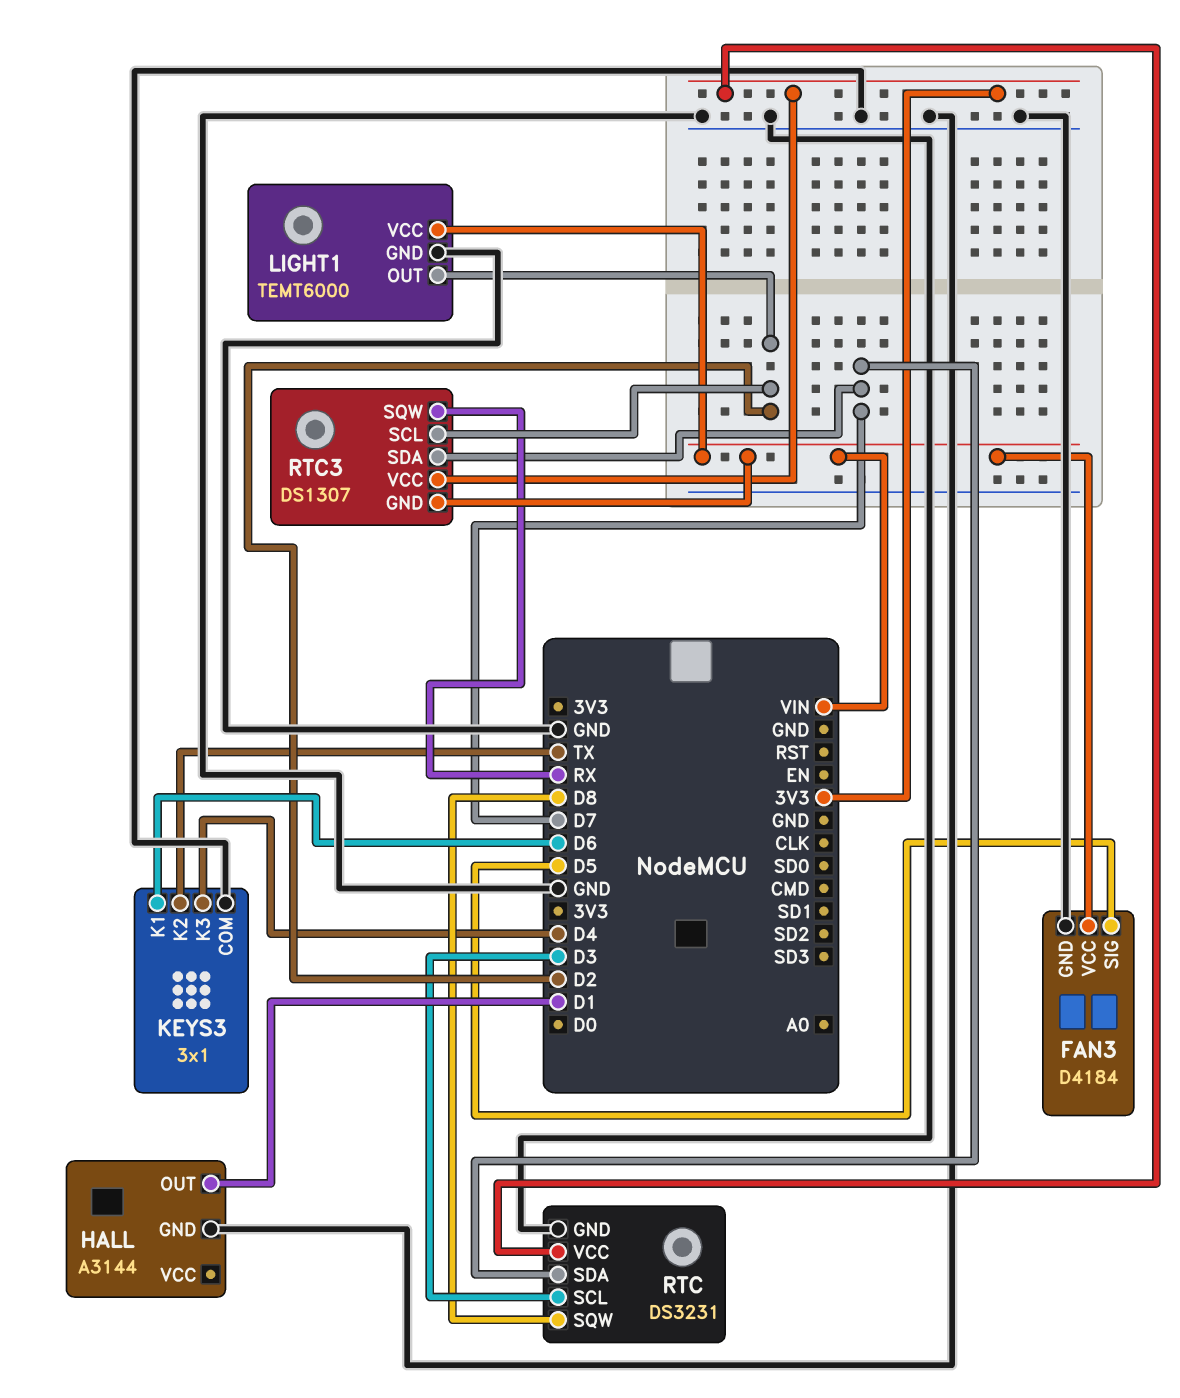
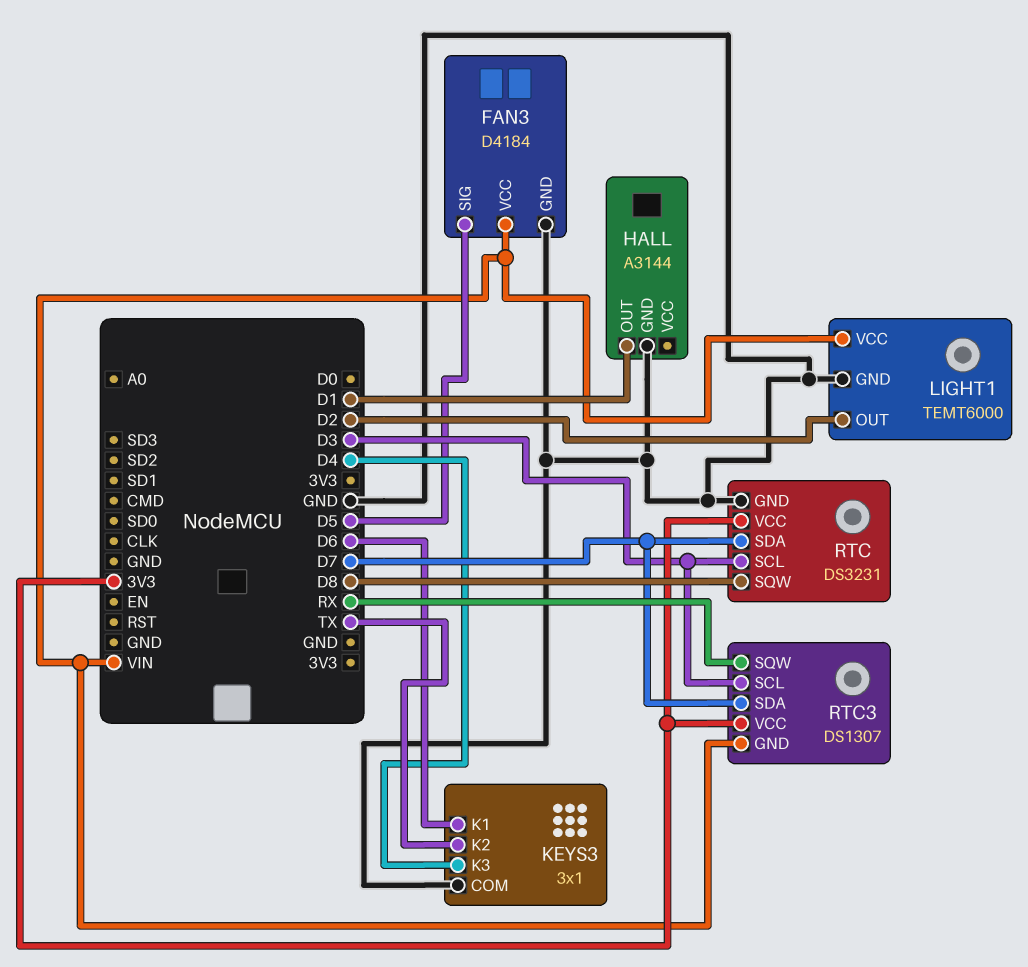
RTC3 pin SCL: D2 -> D3

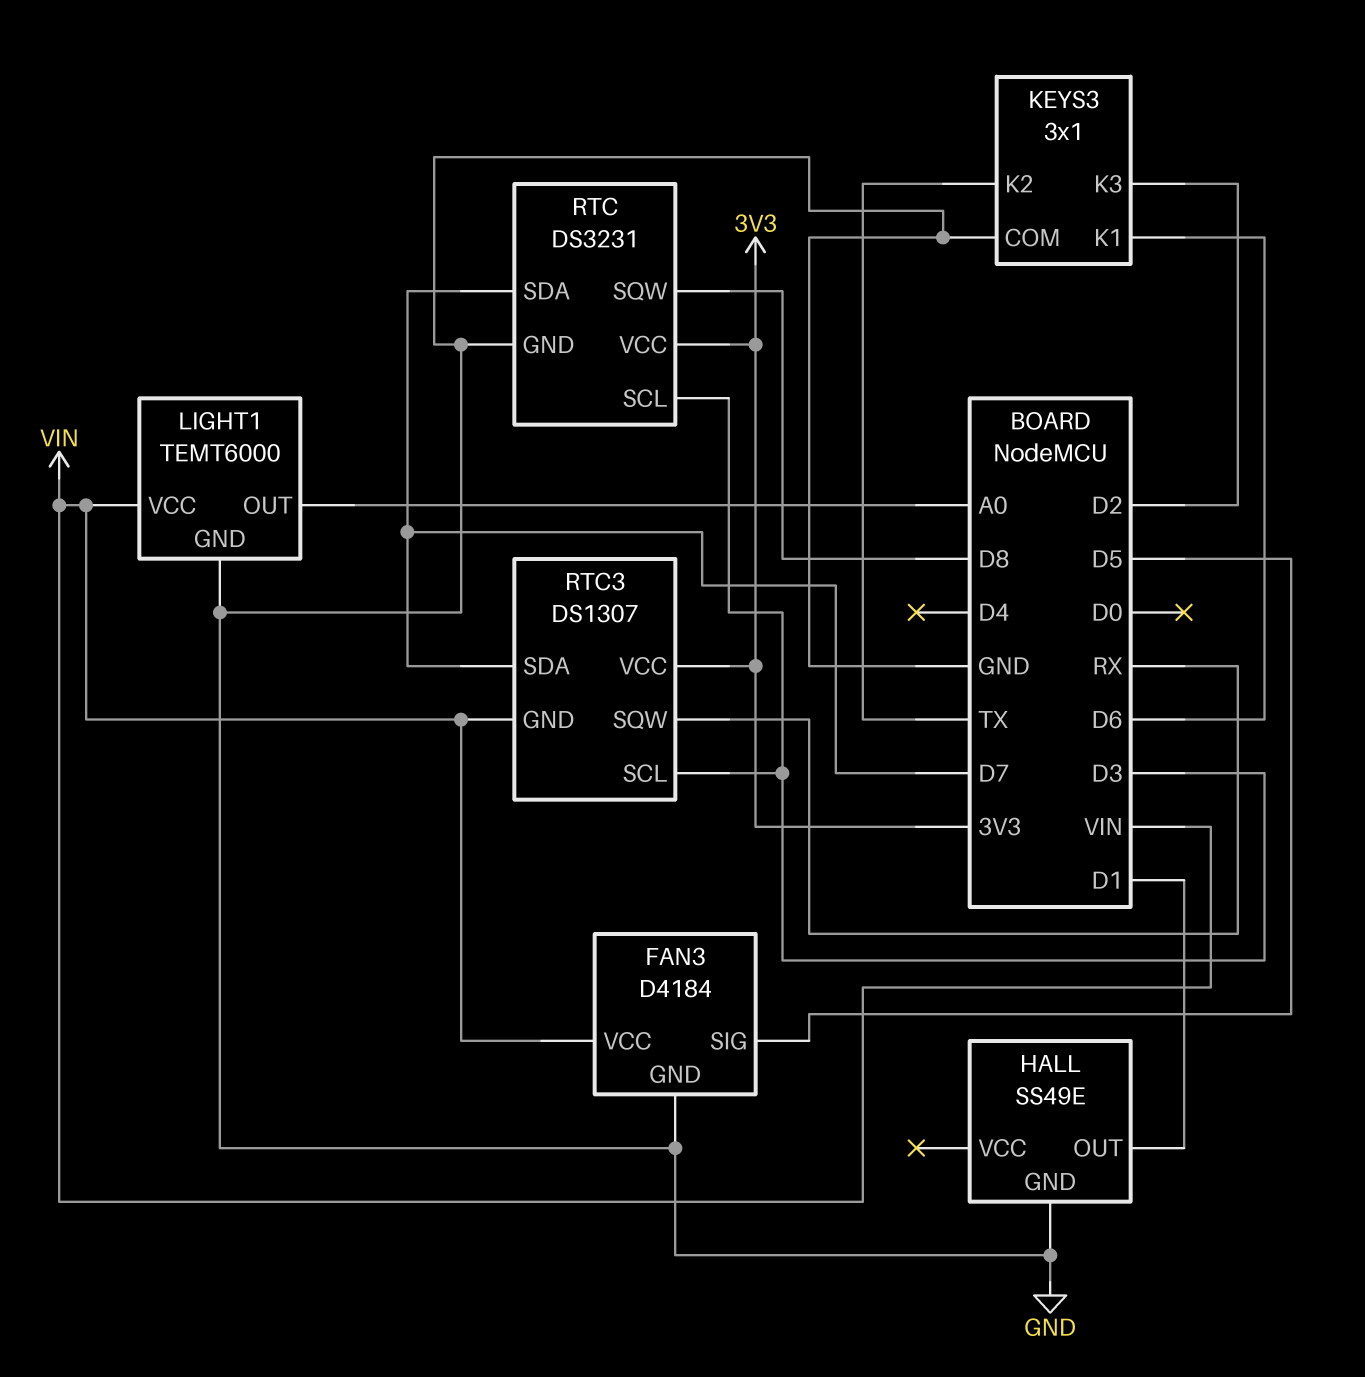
HALL: A3144 -> SS49E
KEYS3 pin K3: D4 -> D2
LIGHT1 pin OUT: D2 -> A0

